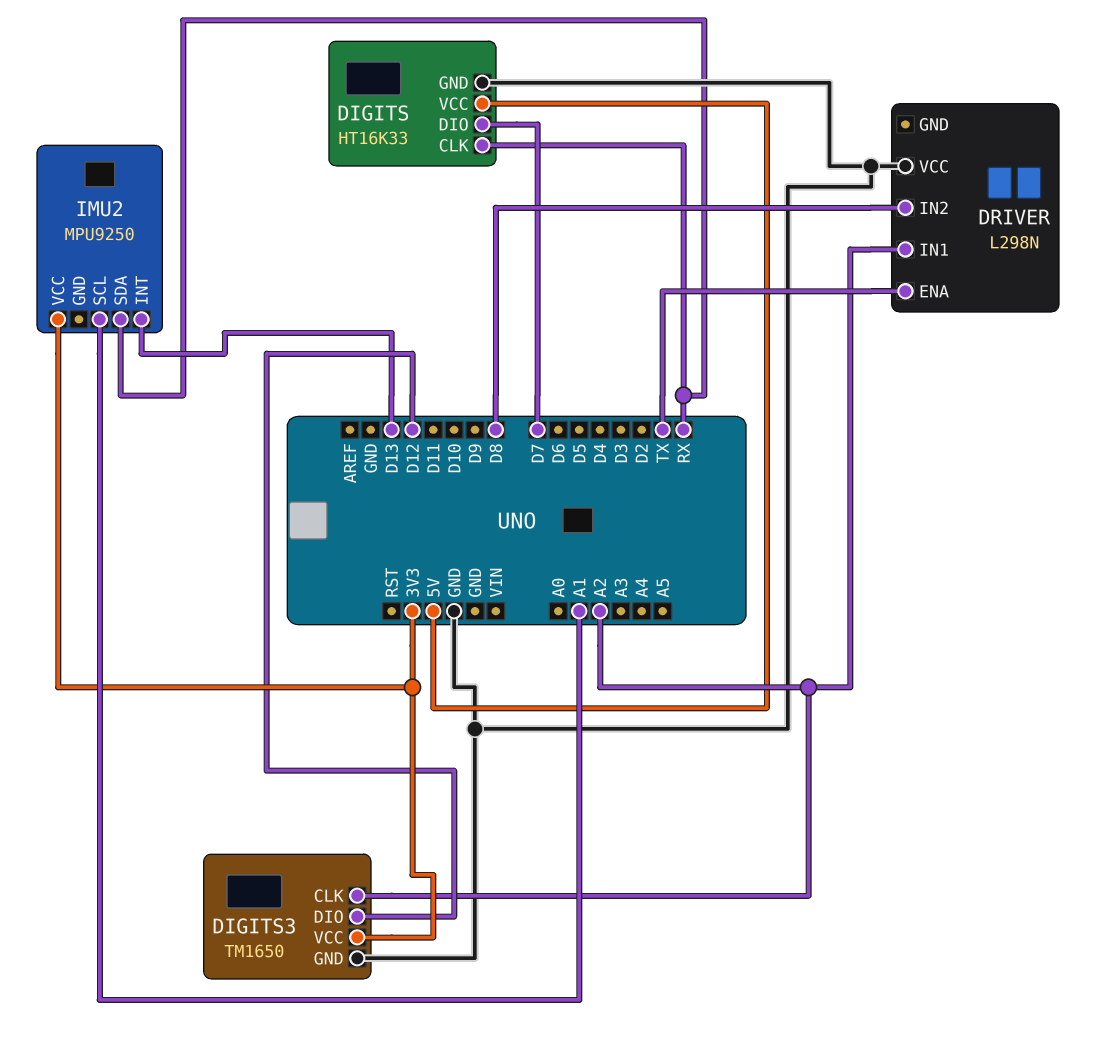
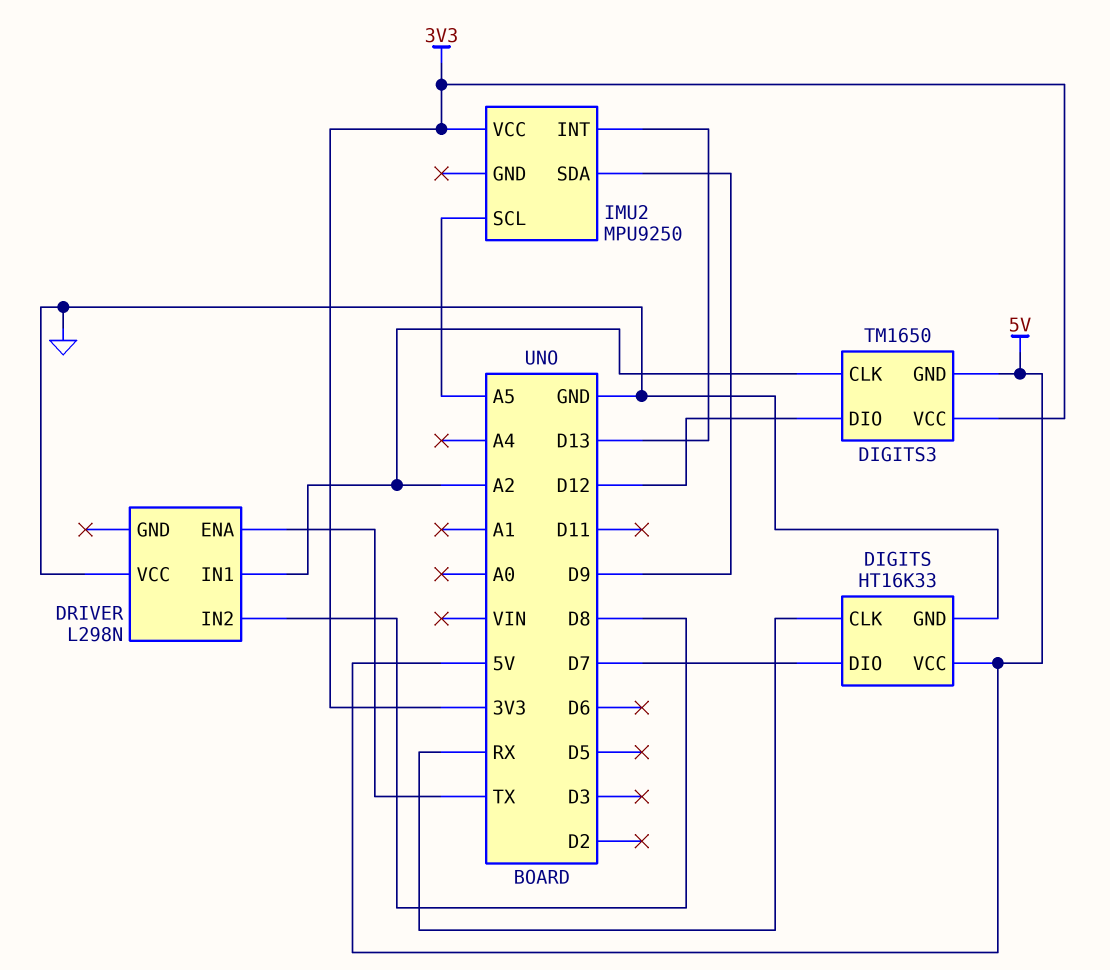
DIGITS3 pin GND: GND -> 5V
IMU2 pin SCL: A1 -> A5
IMU2 pin SDA: RX -> D9

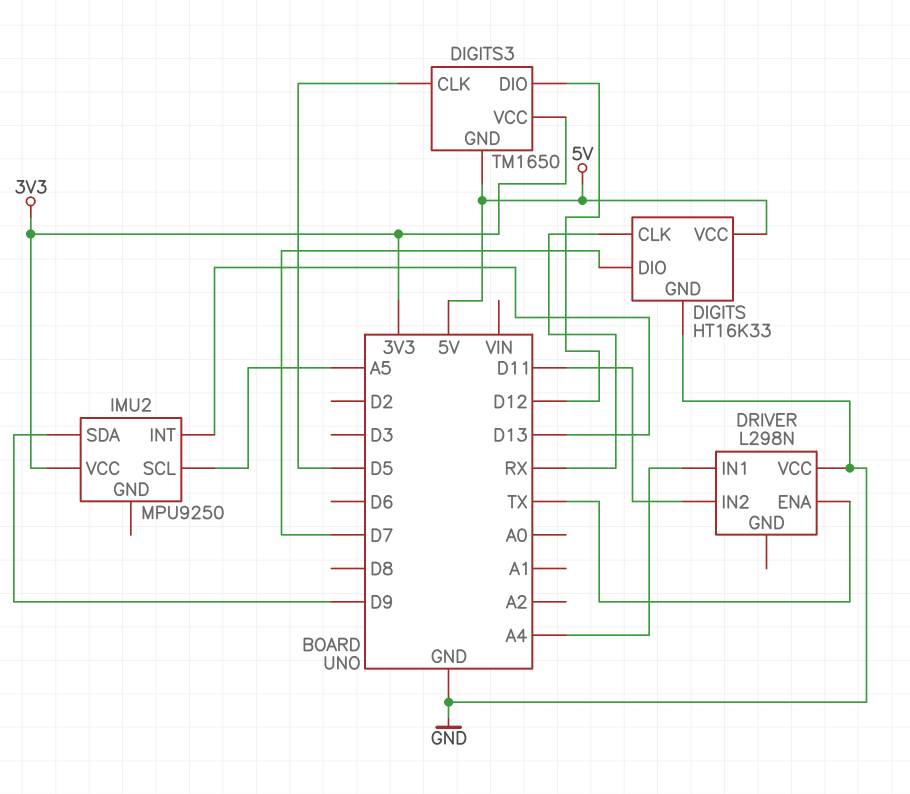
DIGITS3 pin CLK: A2 -> D5
DRIVER pin IN1: A2 -> A4
DRIVER pin IN2: D8 -> D11

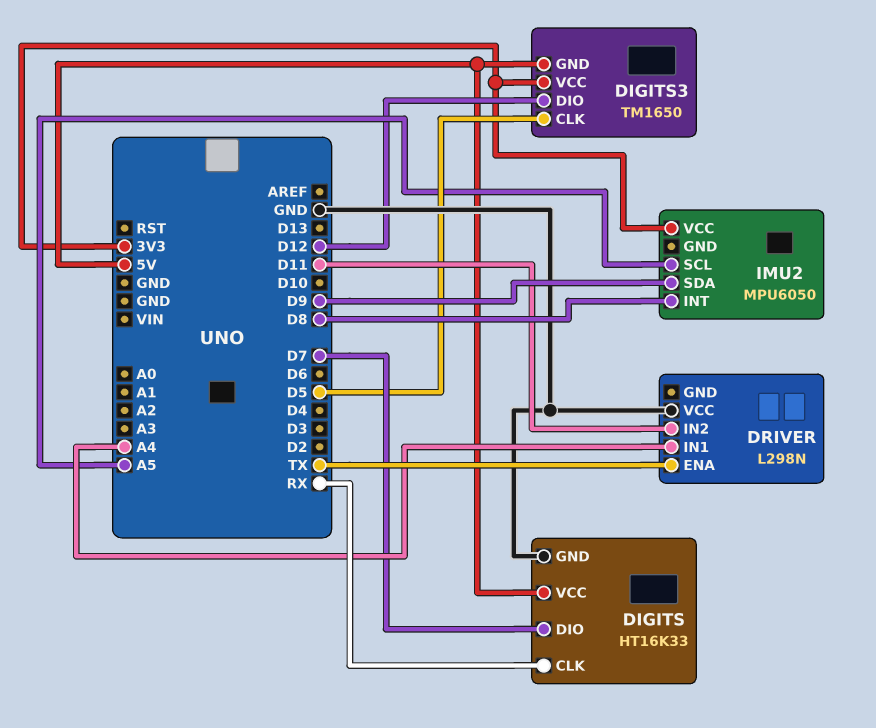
IMU2: MPU9250 -> MPU6050
IMU2 pin INT: D13 -> D8

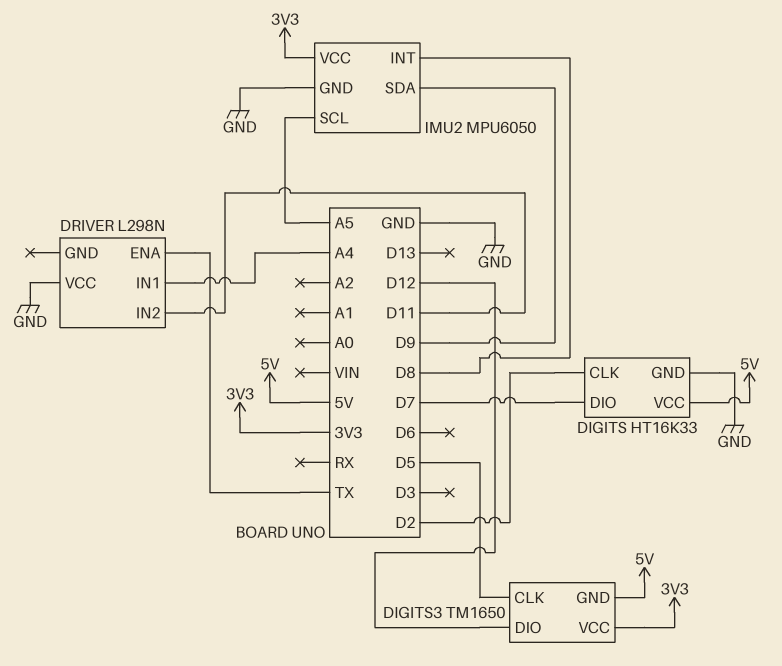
DIGITS pin CLK: RX -> D2
IMU2 pin GND: none -> GND

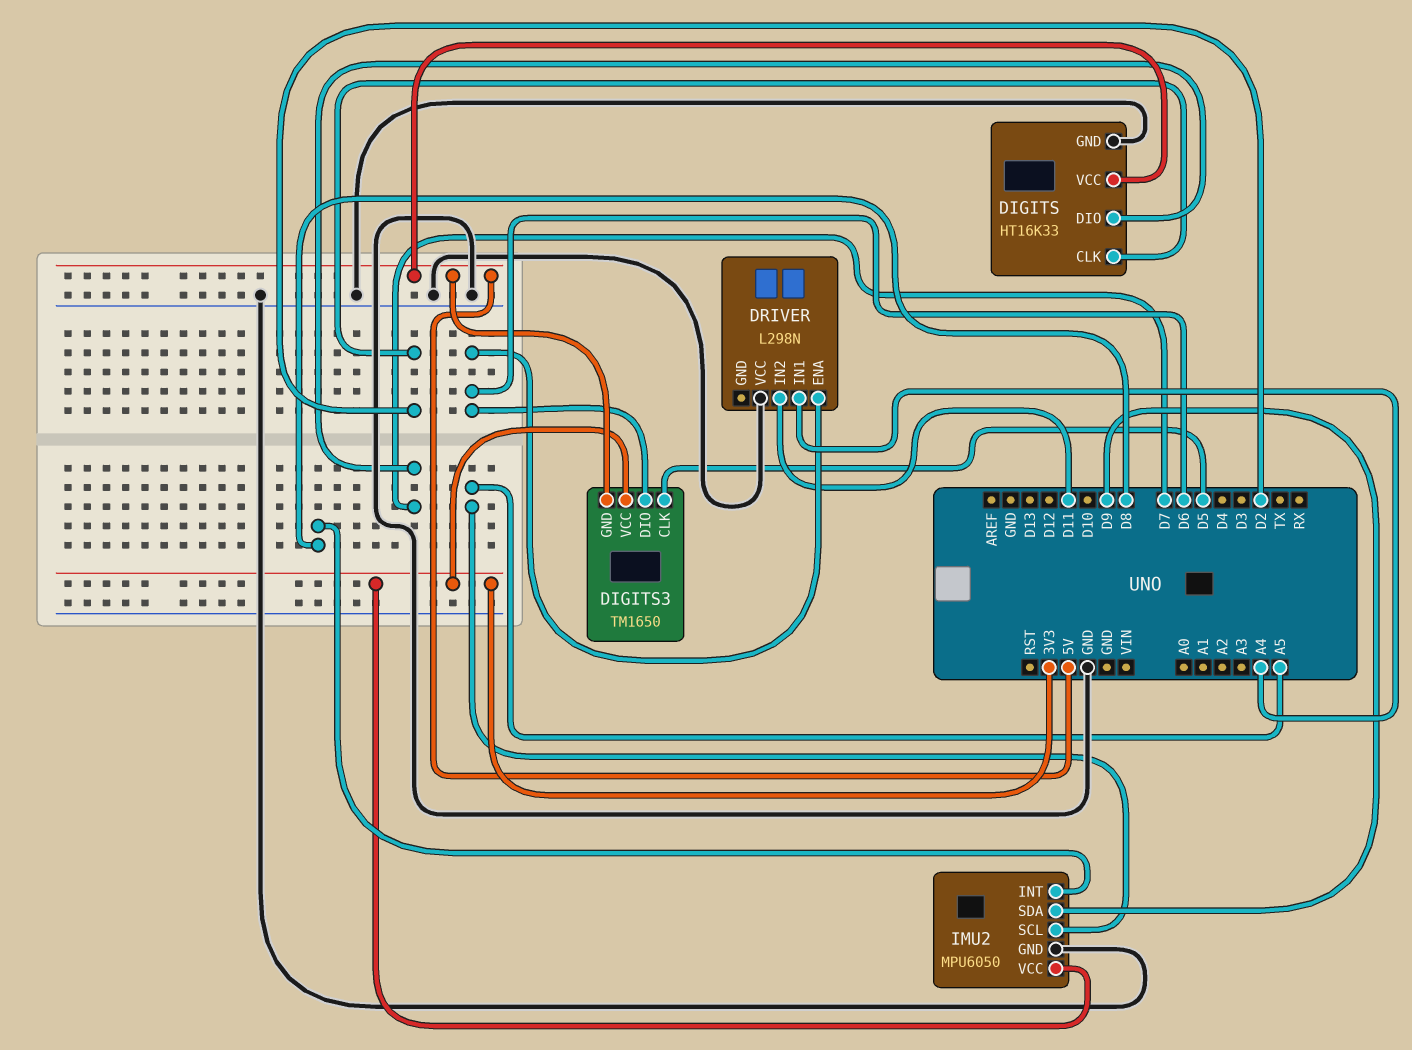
DIGITS3 pin DIO: D12 -> D6
DRIVER pin ENA: TX -> D6

